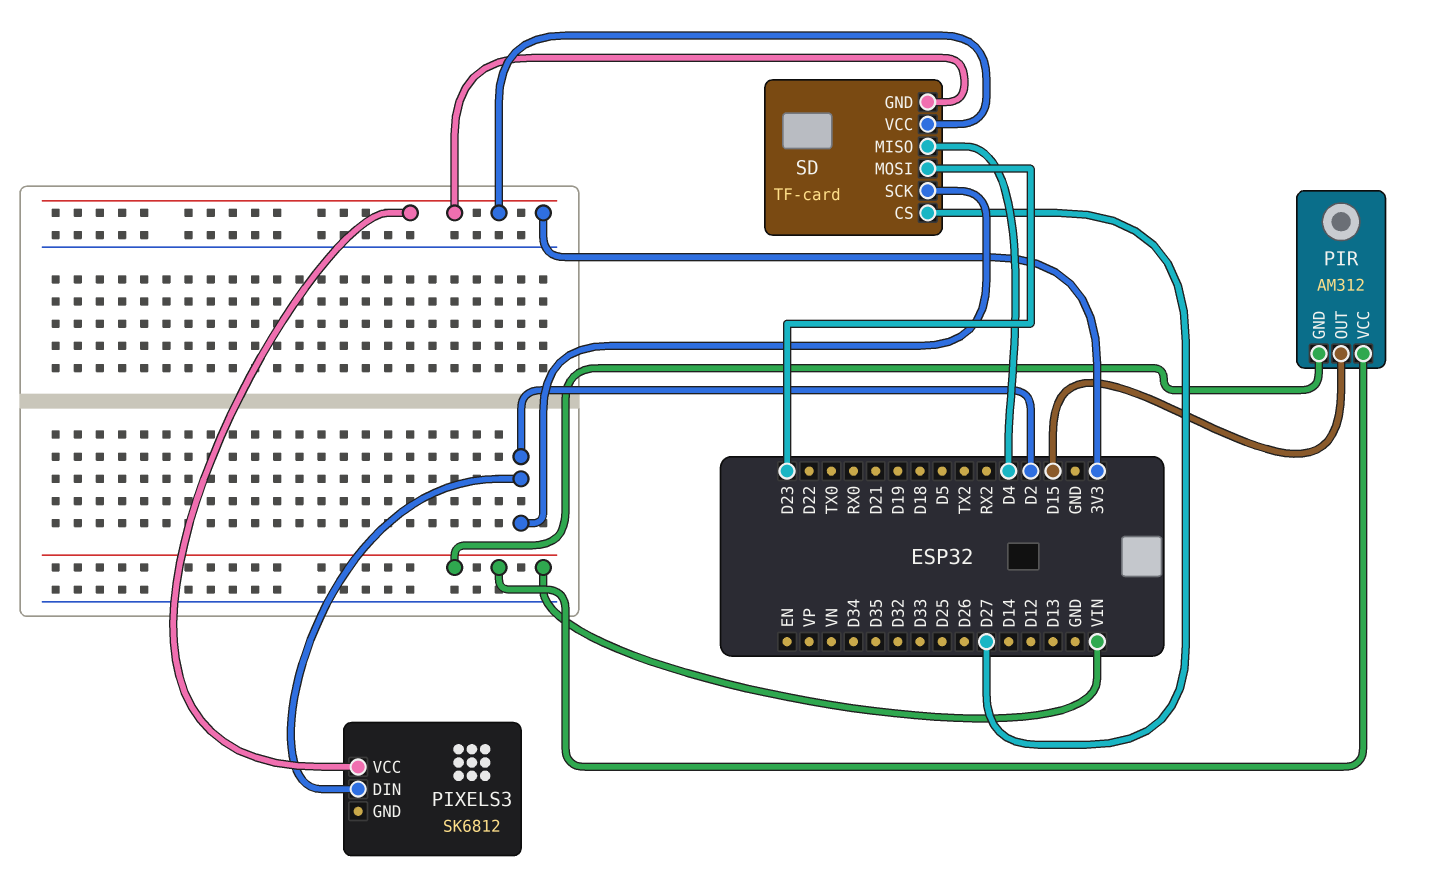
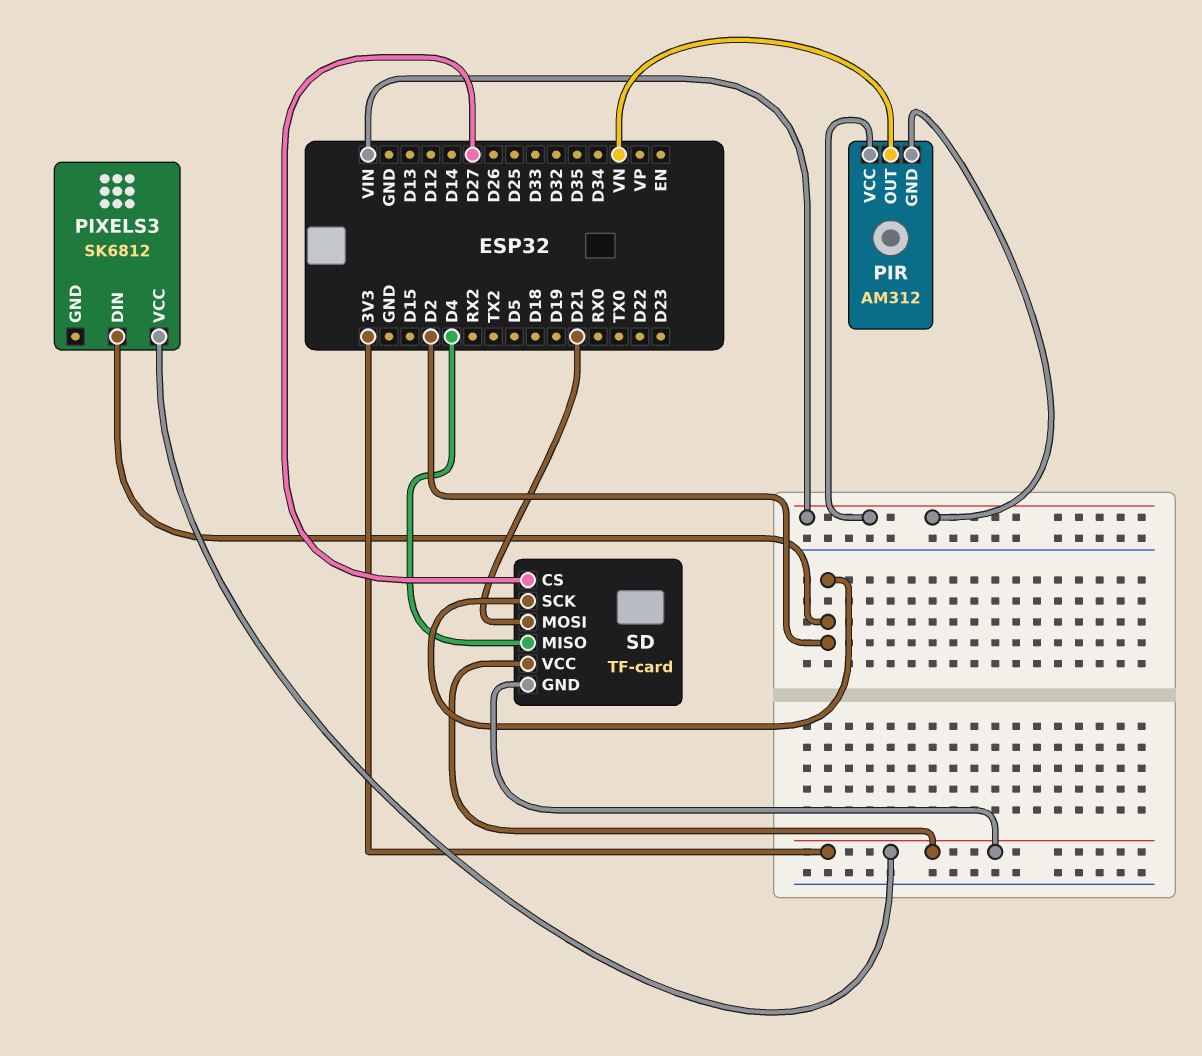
PIR pin OUT: D15 -> VN
SD pin MOSI: D23 -> D21

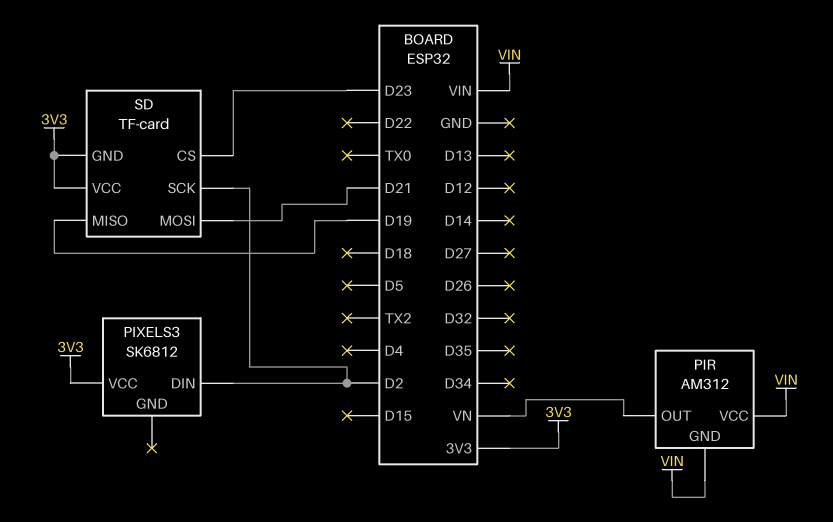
SD pin CS: D27 -> D23
SD pin MISO: D4 -> D19

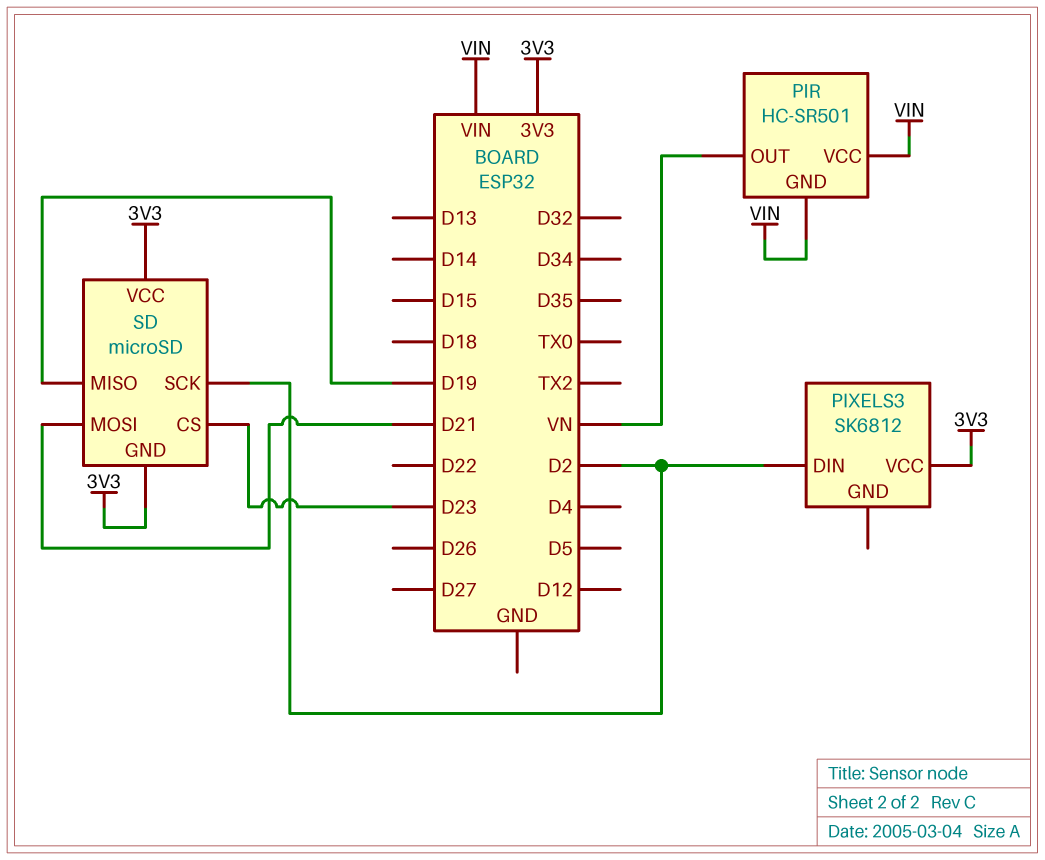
PIR: AM312 -> HC-SR501
SD: TF-card -> microSD

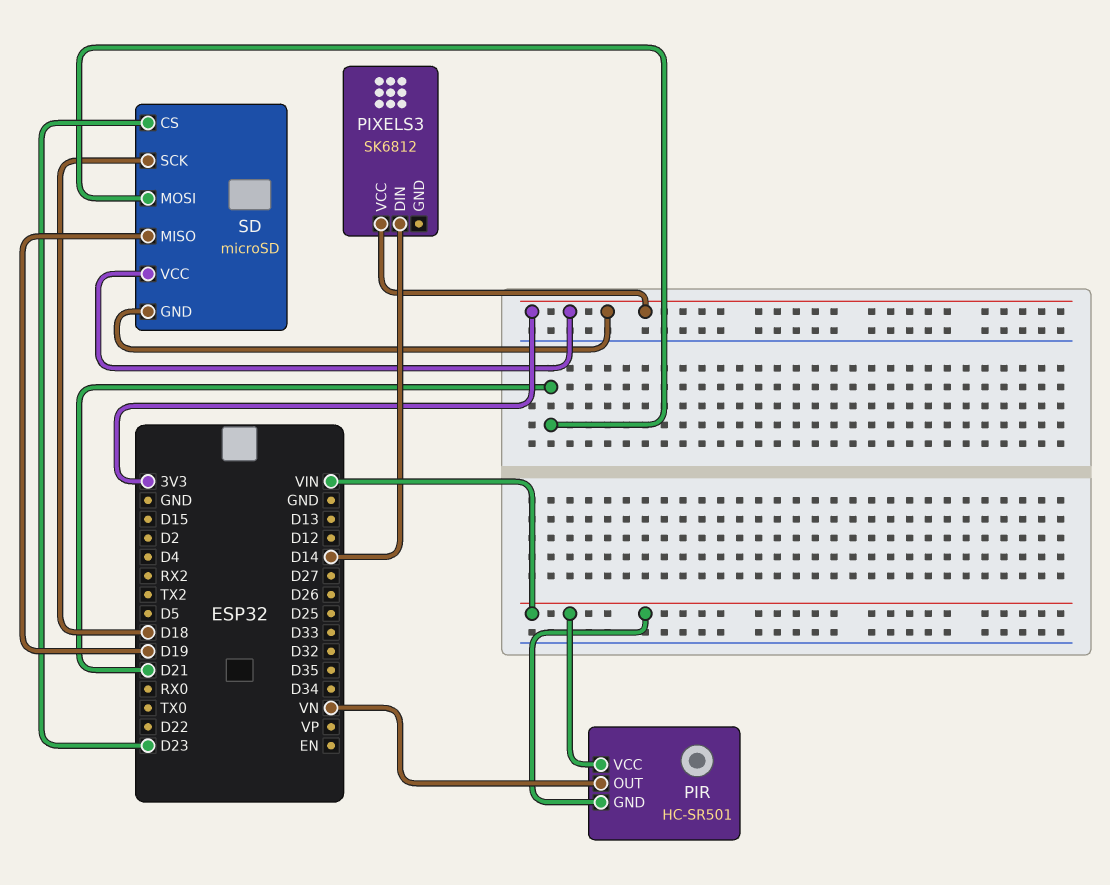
PIXELS3 pin DIN: D2 -> D14
SD pin SCK: D2 -> D18

